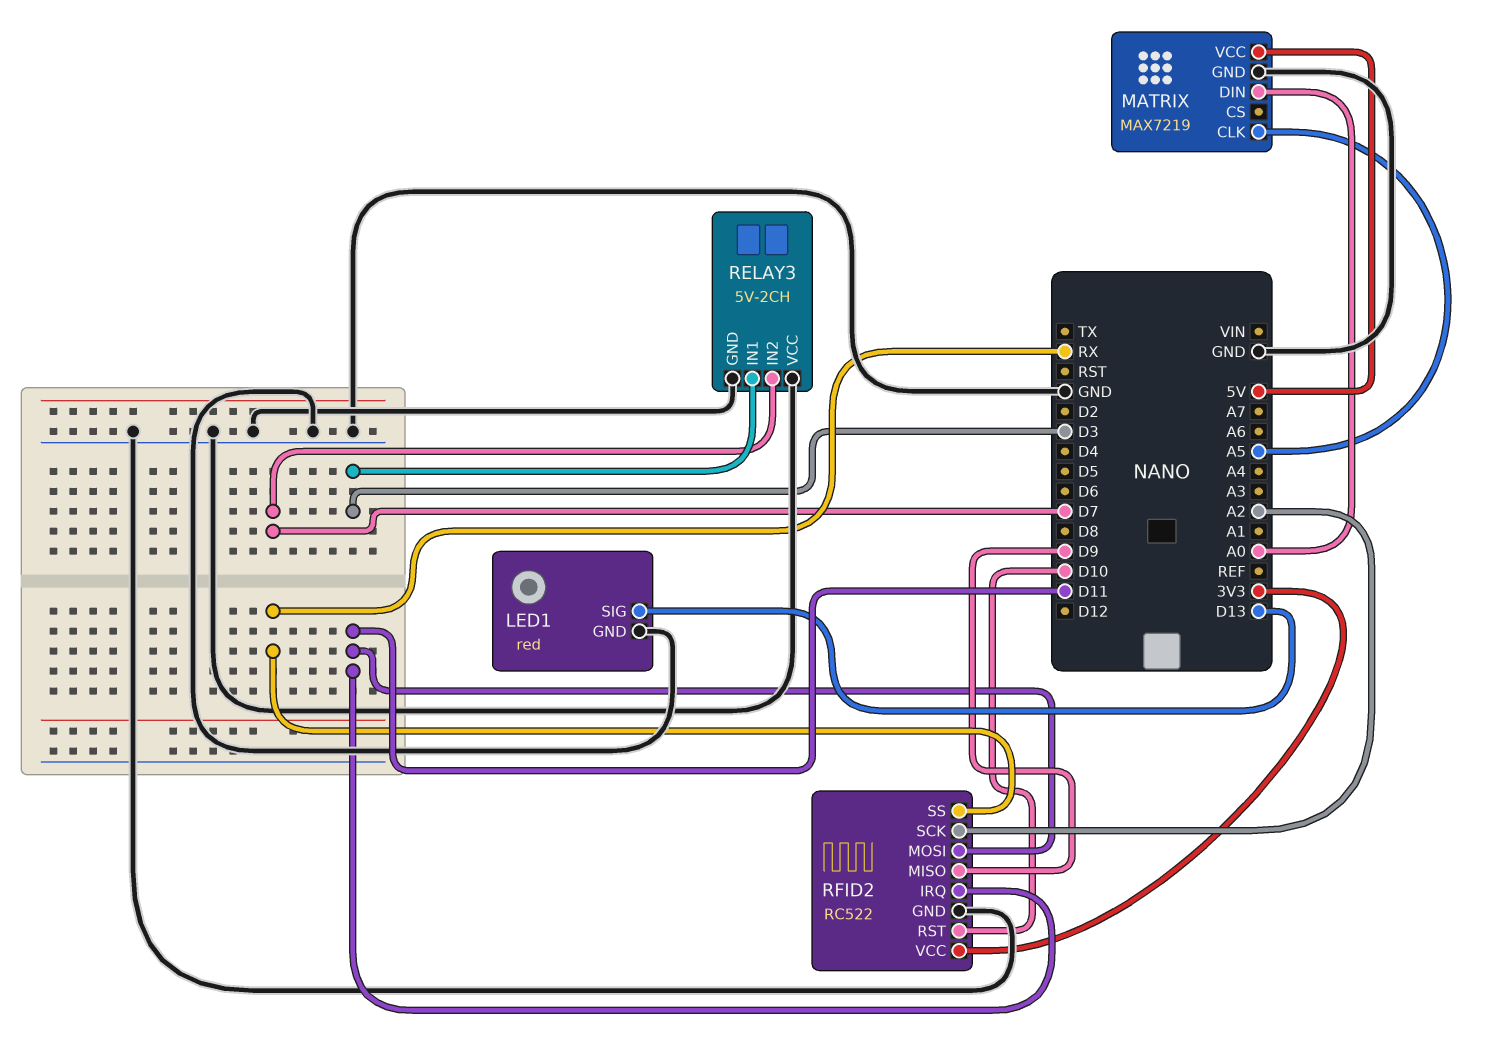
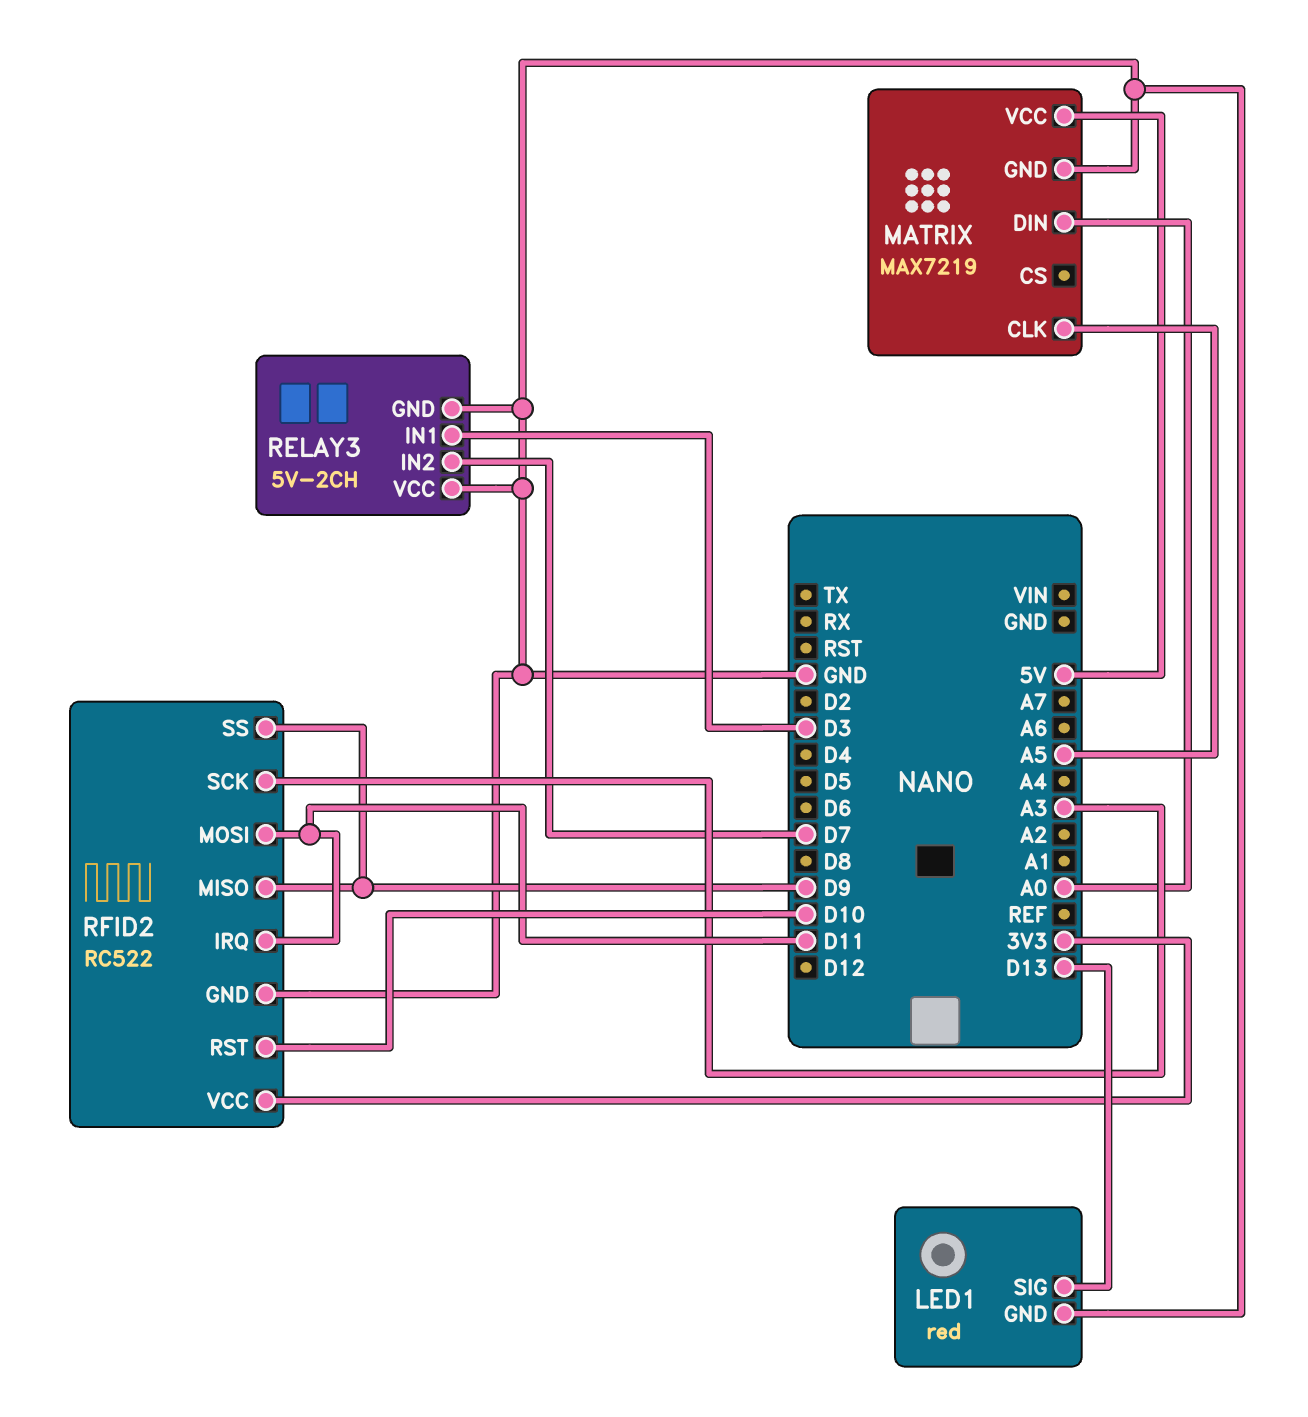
RFID2 pin SCK: A2 -> A3
RFID2 pin SS: RX -> D9

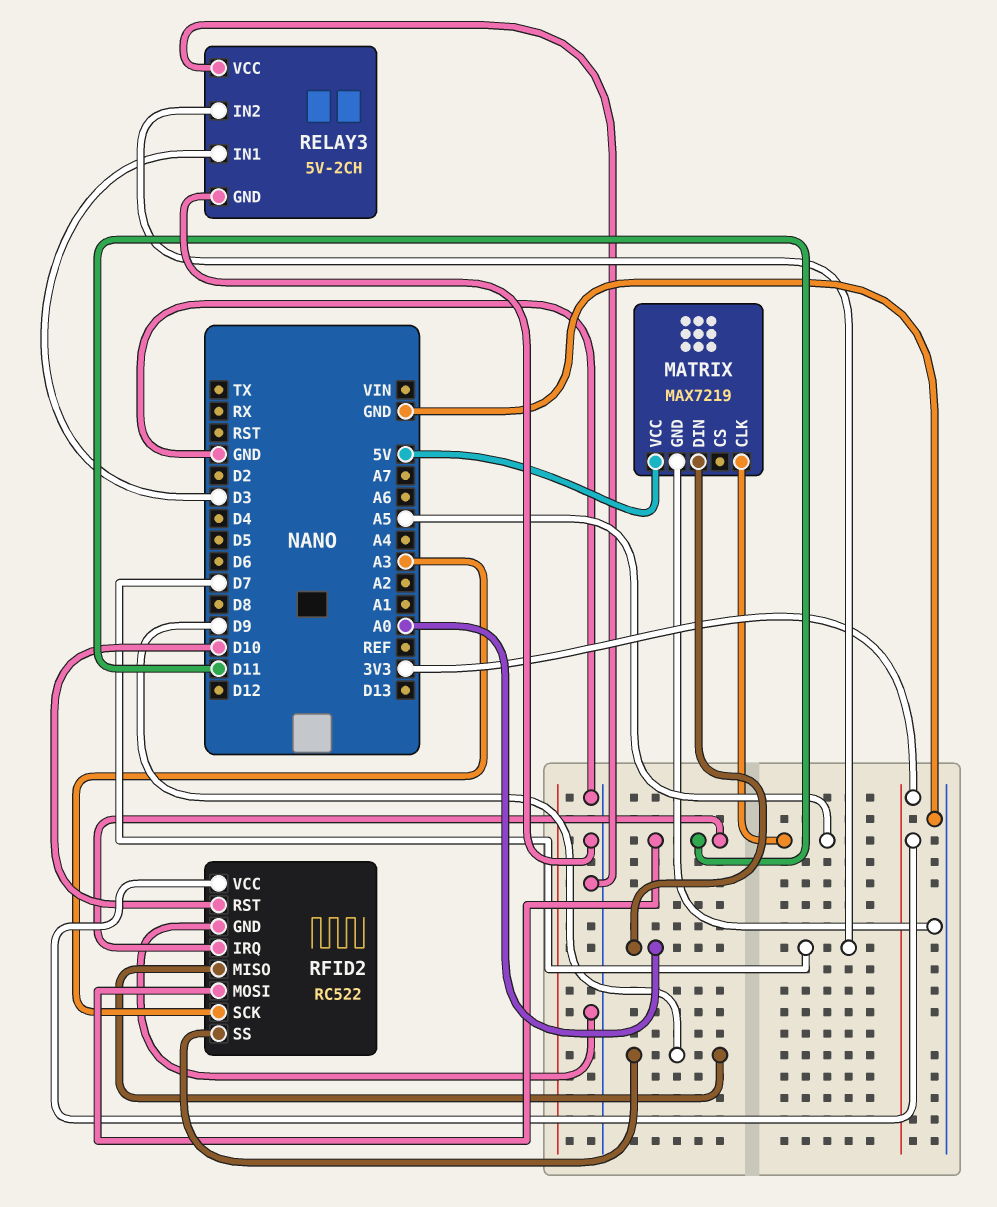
LED1: red -> none
LED1 pin GND: GND -> none
LED1 pin SIG: D13 -> none

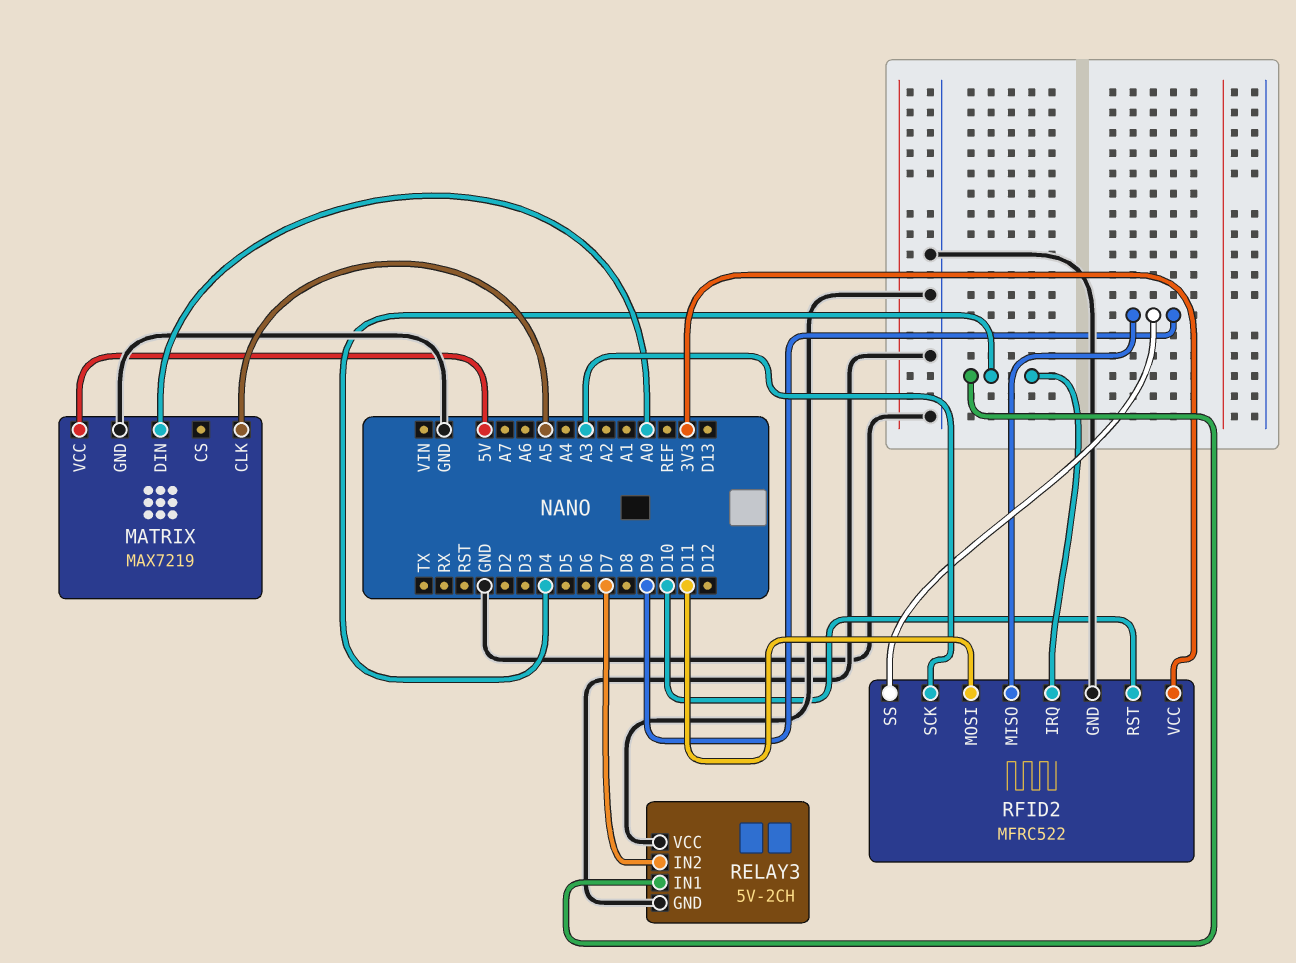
RELAY3 pin IN1: D3 -> D4
RFID2: RC522 -> MFRC522
RFID2 pin IRQ: D11 -> D4

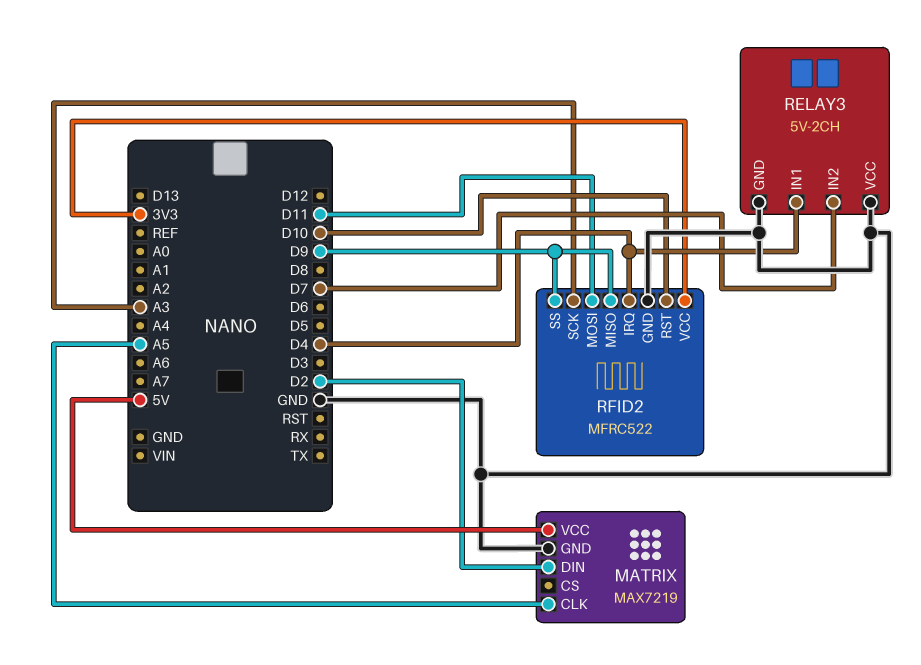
MATRIX pin DIN: A0 -> D2

